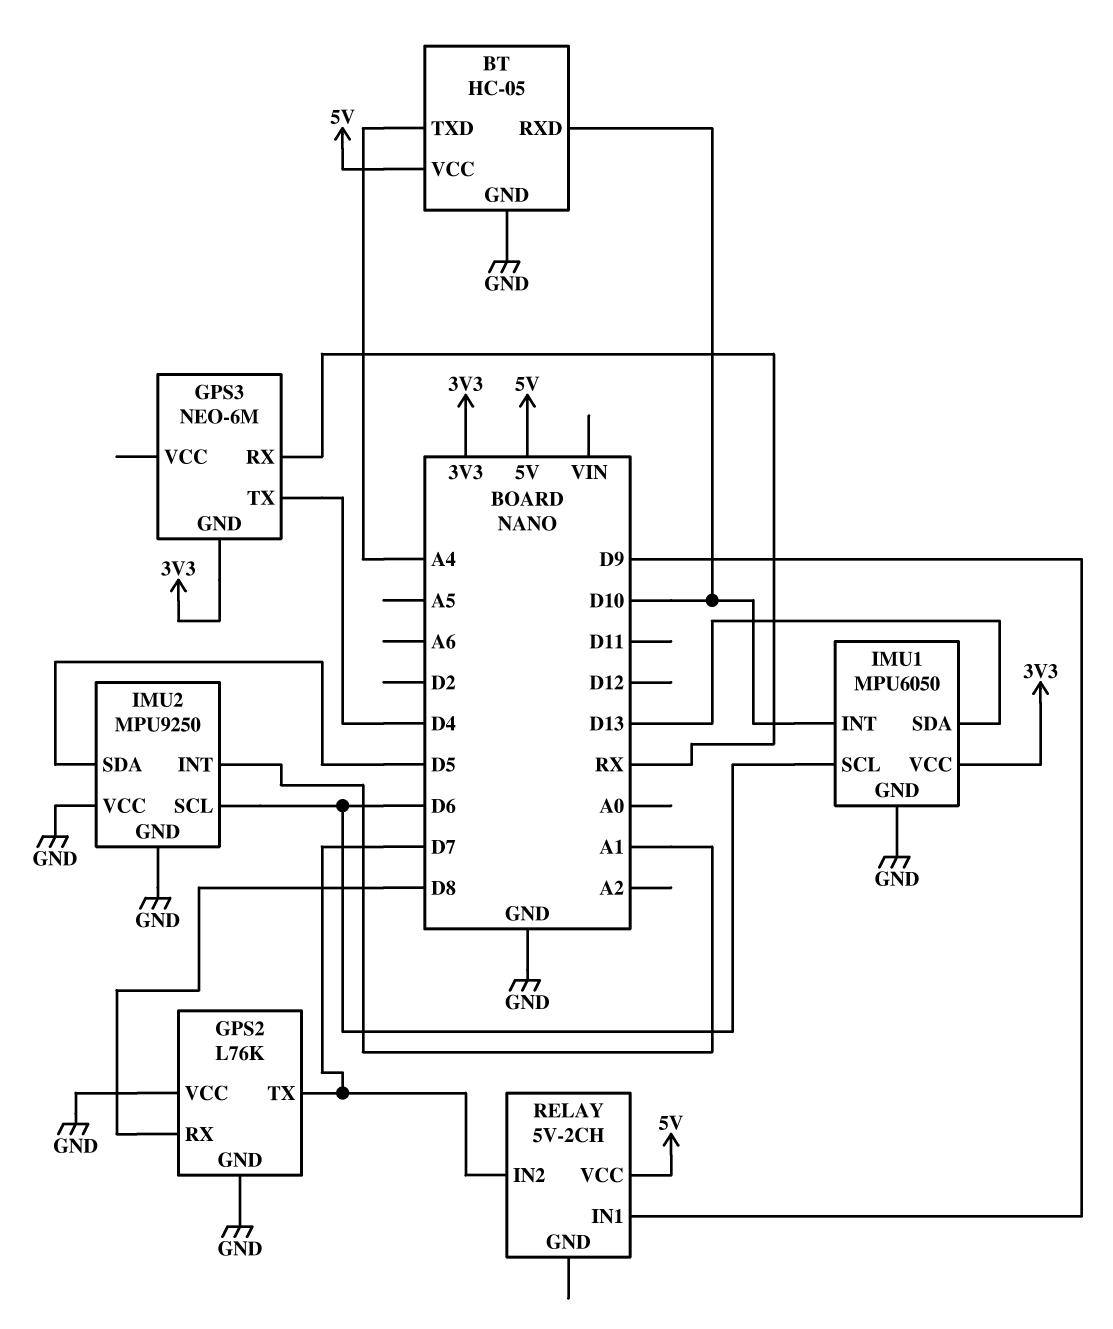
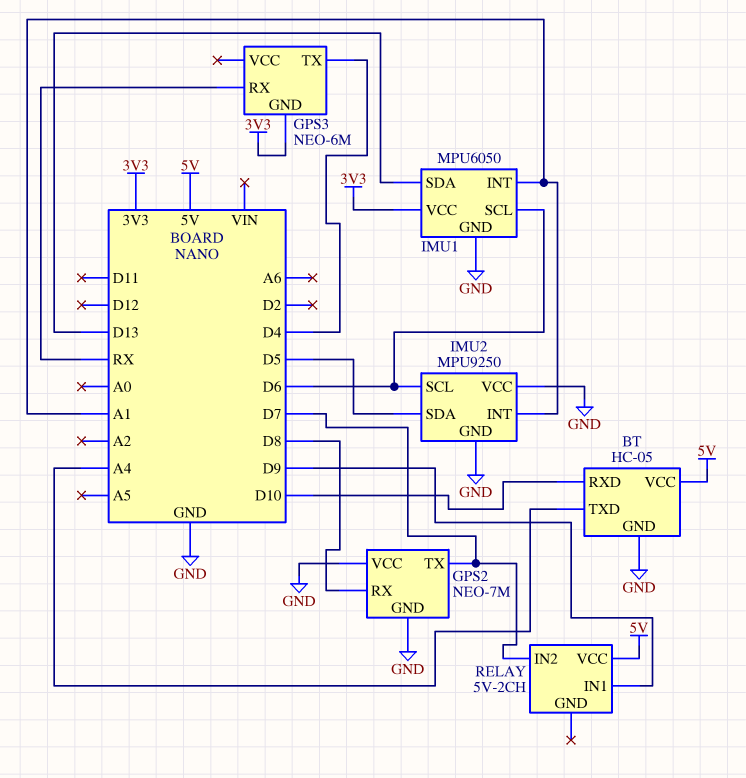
GPS2: L76K -> NEO-7M
IMU1 pin INT: D10 -> A1

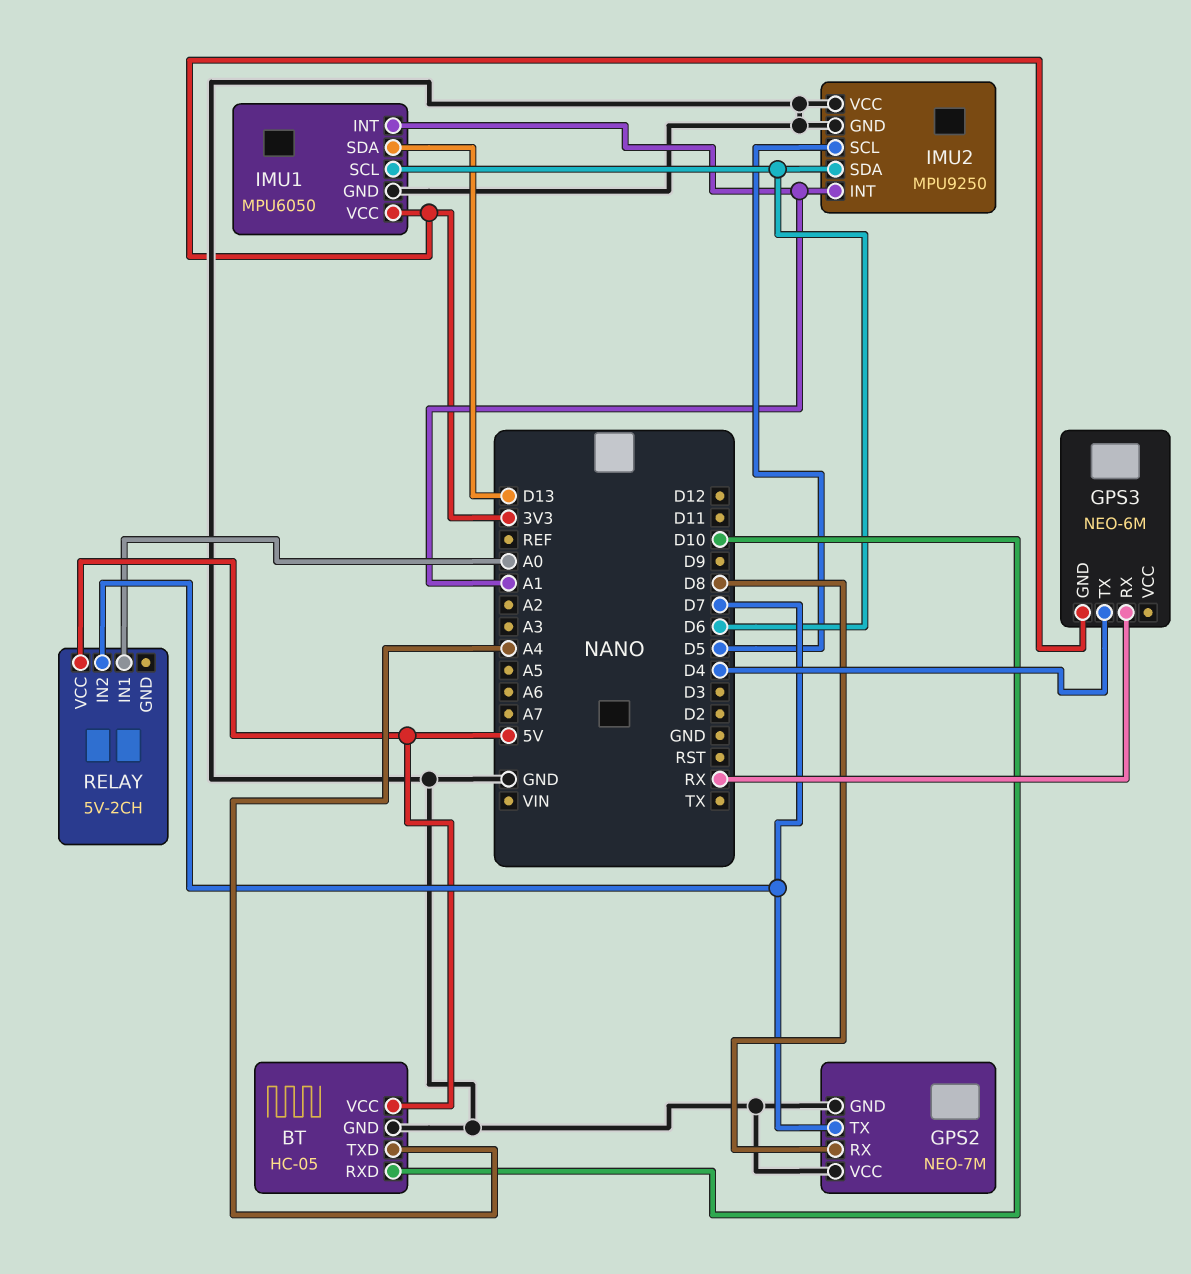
IMU2 pin SCL: D6 -> D5
IMU2 pin SDA: D5 -> D6
RELAY pin IN1: D9 -> A0

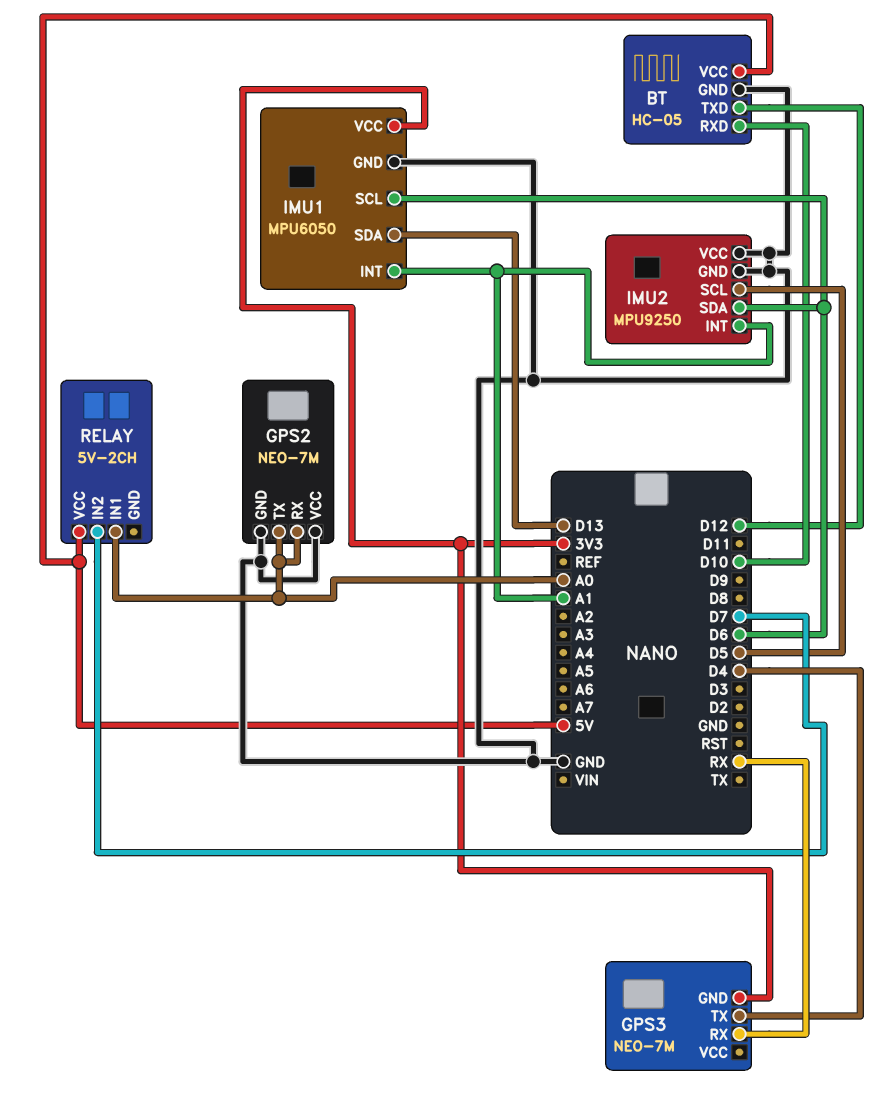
BT pin TXD: A4 -> D12
GPS2 pin RX: D8 -> A0
GPS2 pin TX: D7 -> A0
GPS3: NEO-6M -> NEO-7M

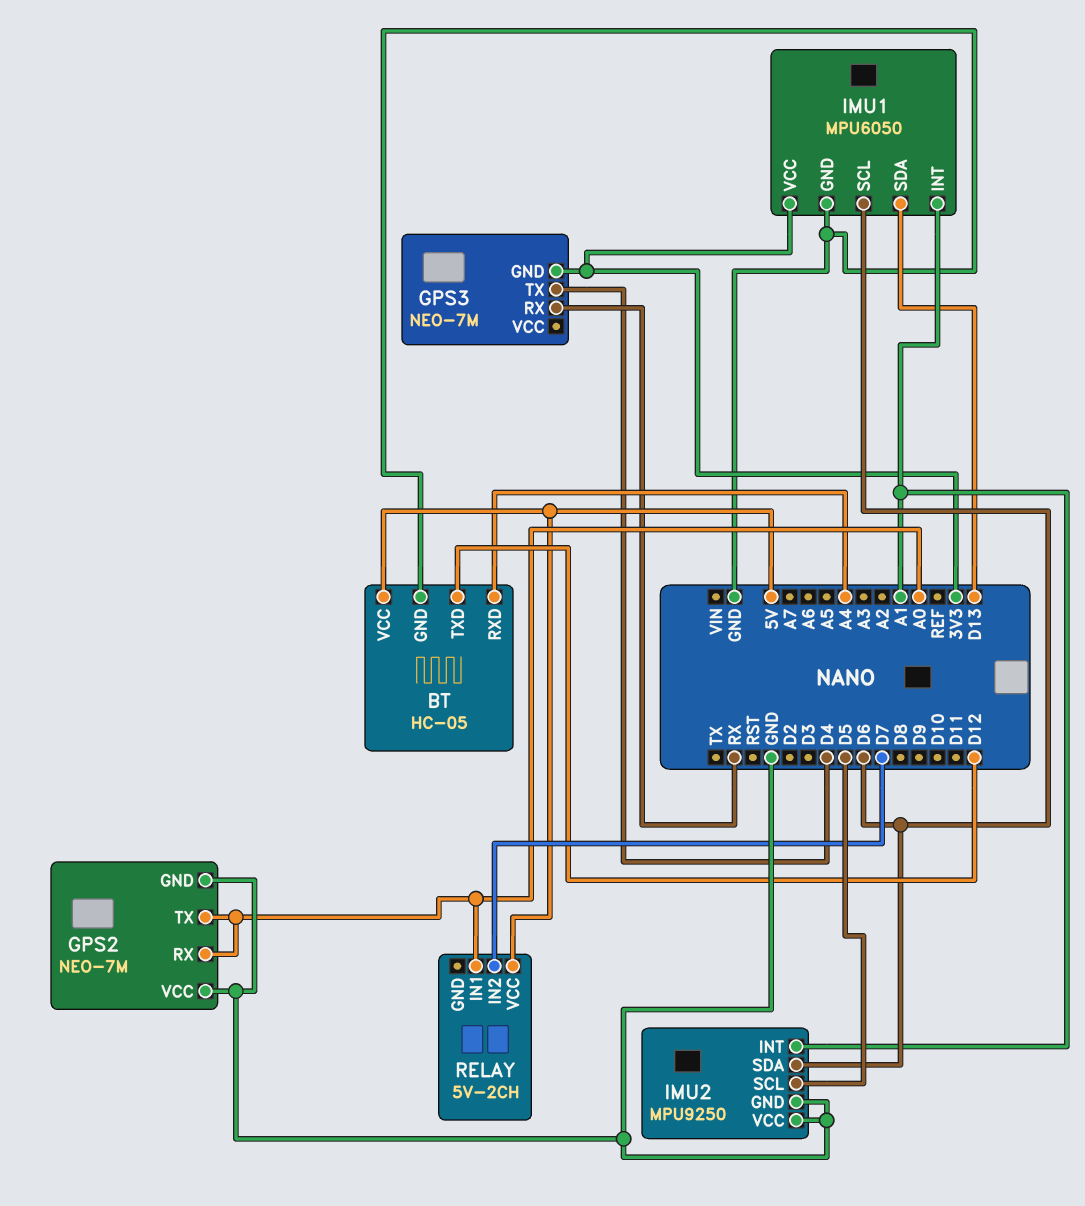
BT pin RXD: D10 -> A4

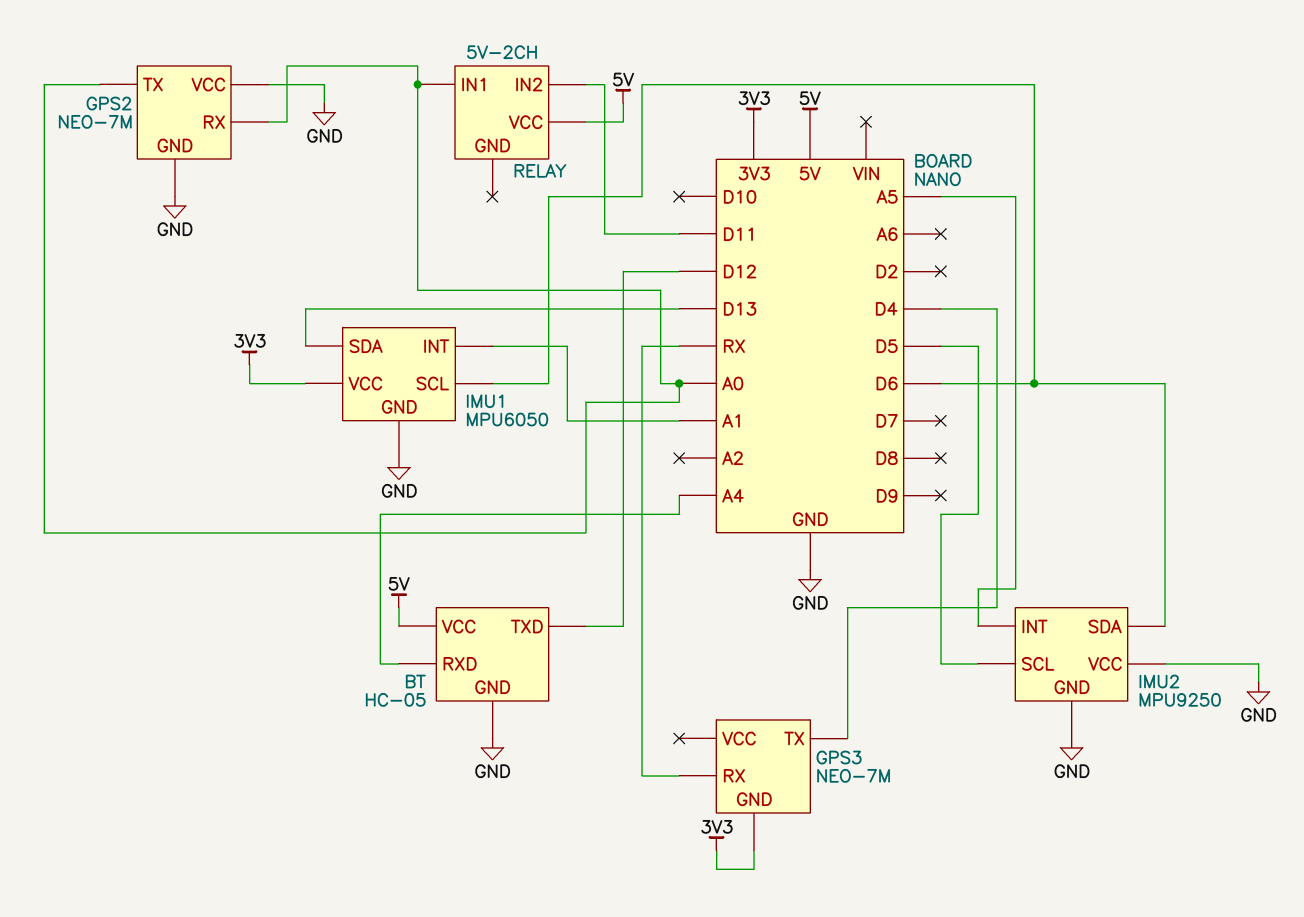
IMU2 pin INT: A1 -> A5
RELAY pin IN2: D7 -> D11

